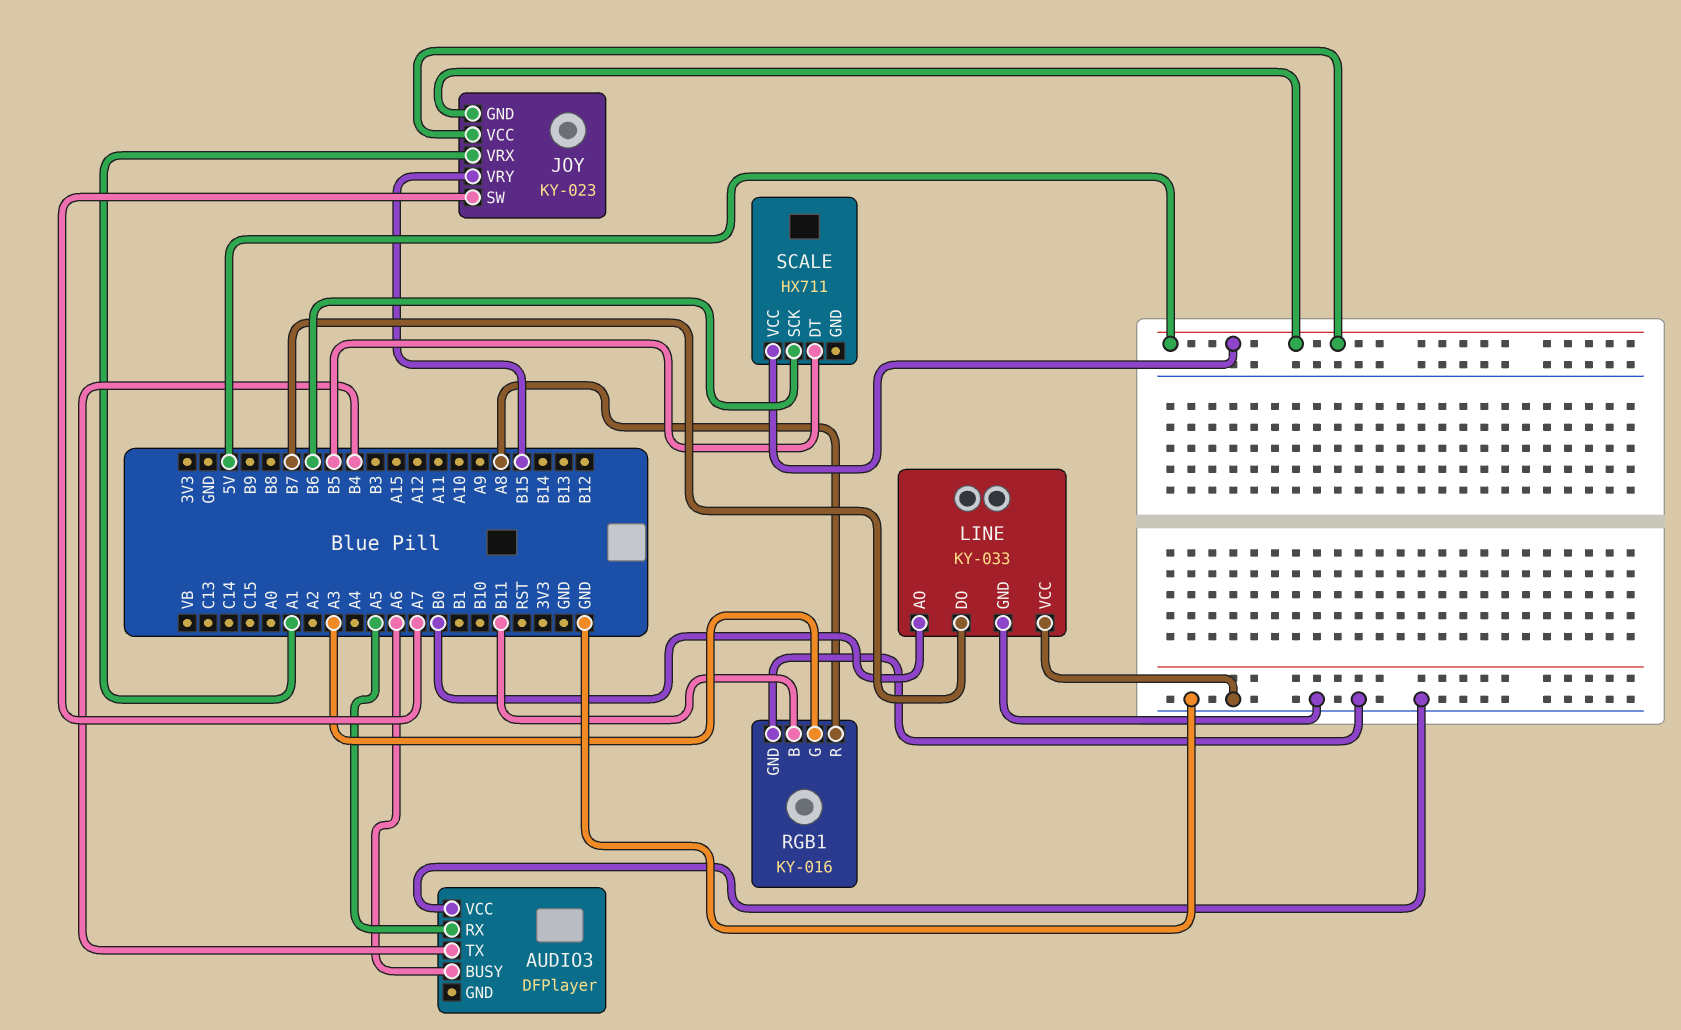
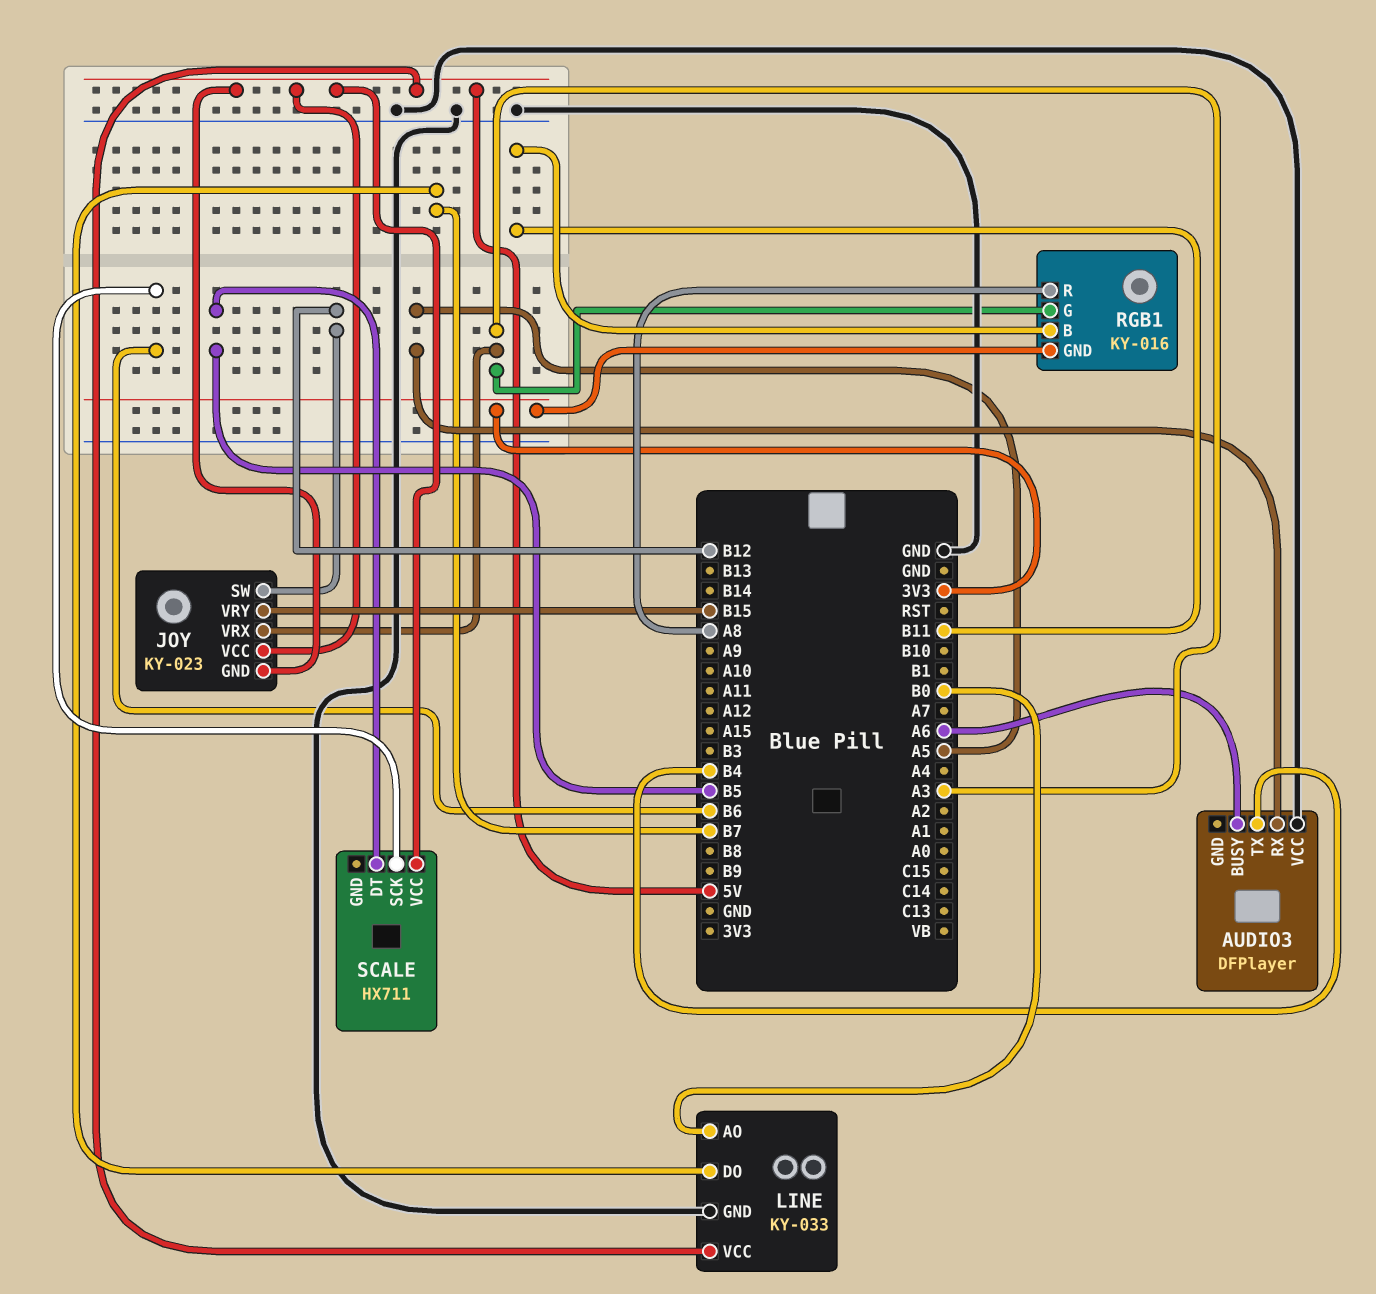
JOY pin SW: A7 -> B12
JOY pin VRX: A1 -> A3
LINE pin VCC: GND -> 5V
RGB1 pin GND: GND -> 3V3

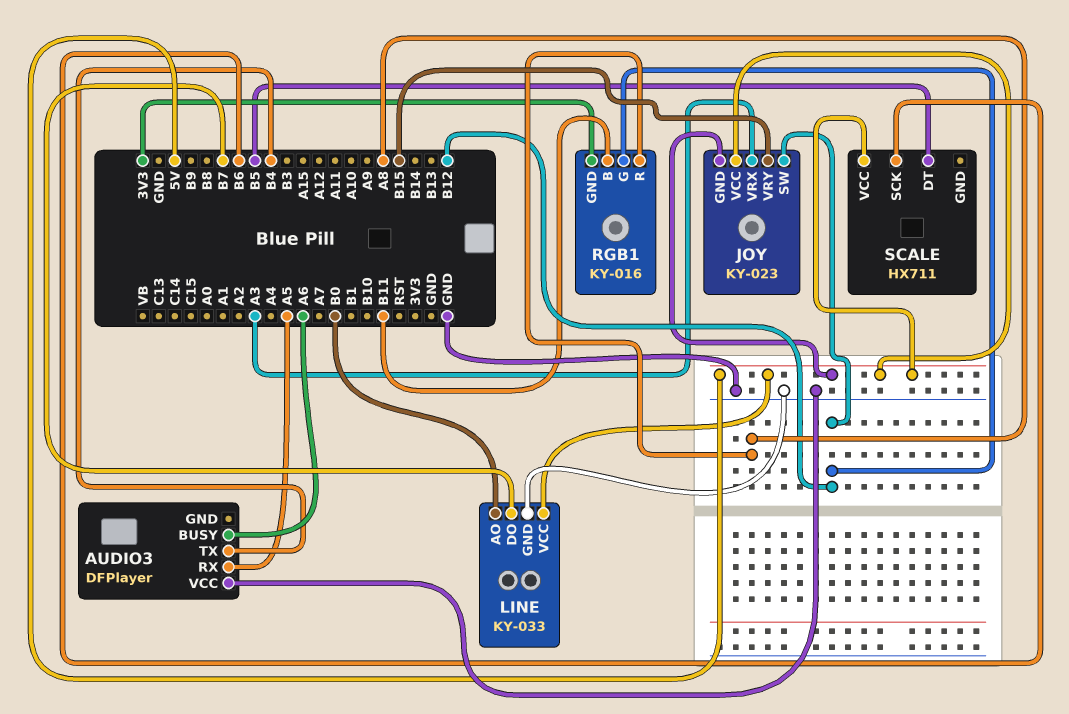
RGB1 pin G: A3 -> B12

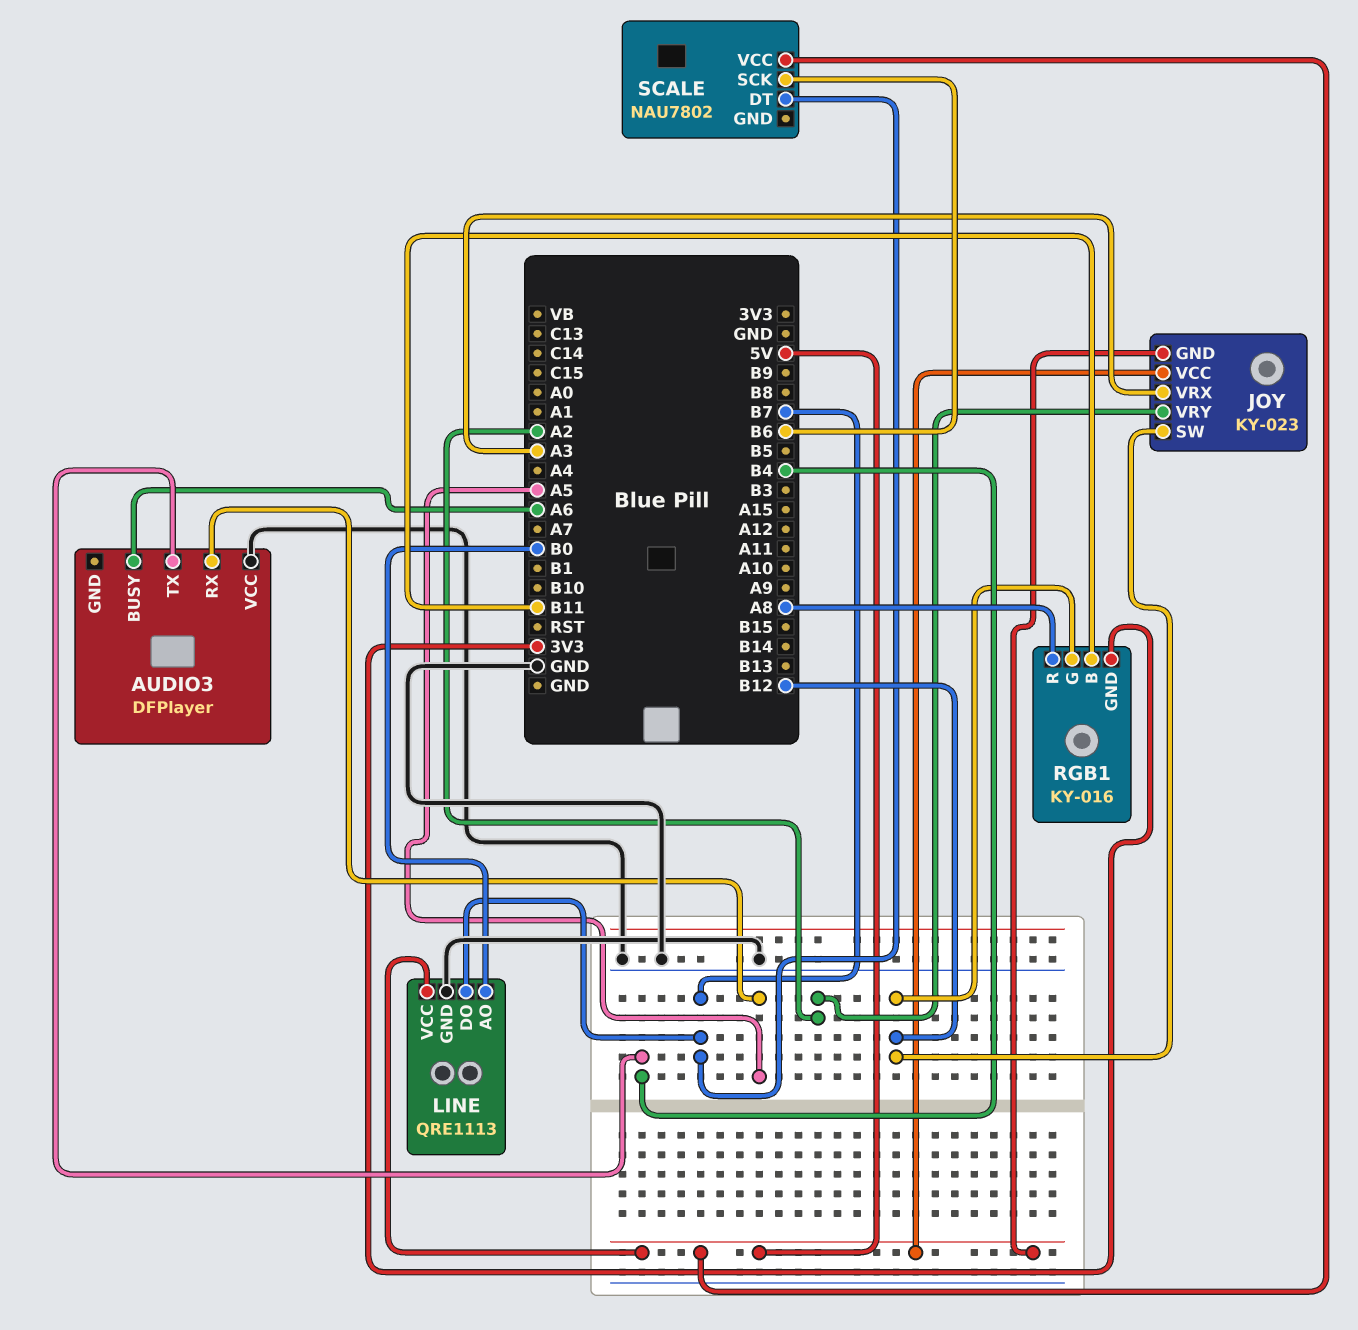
JOY pin VRY: B15 -> A2
LINE: KY-033 -> QRE1113
SCALE: HX711 -> NAU7802
SCALE pin DT: B5 -> B7

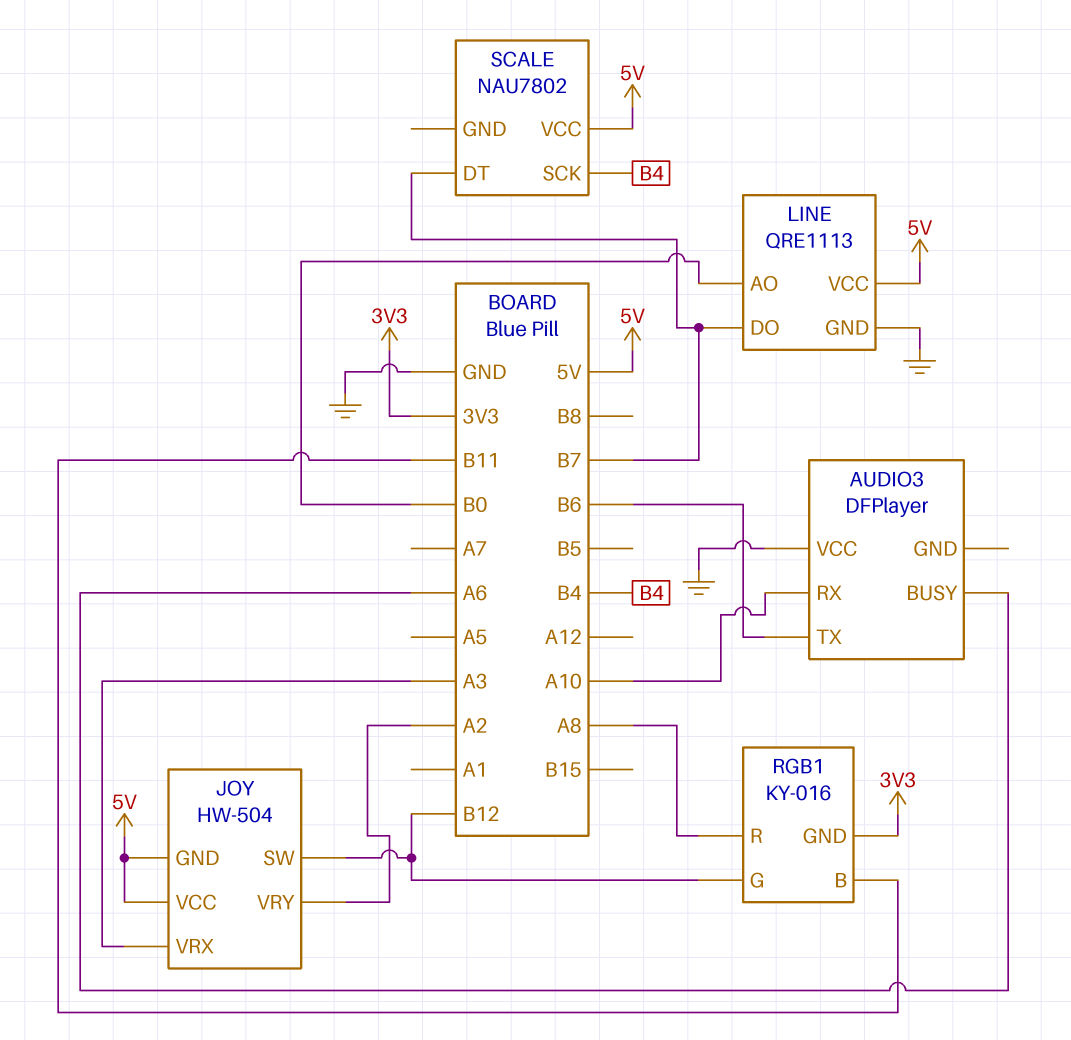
AUDIO3 pin RX: A5 -> A10
AUDIO3 pin TX: B4 -> B6
JOY: KY-023 -> HW-504
SCALE pin SCK: B6 -> B4

